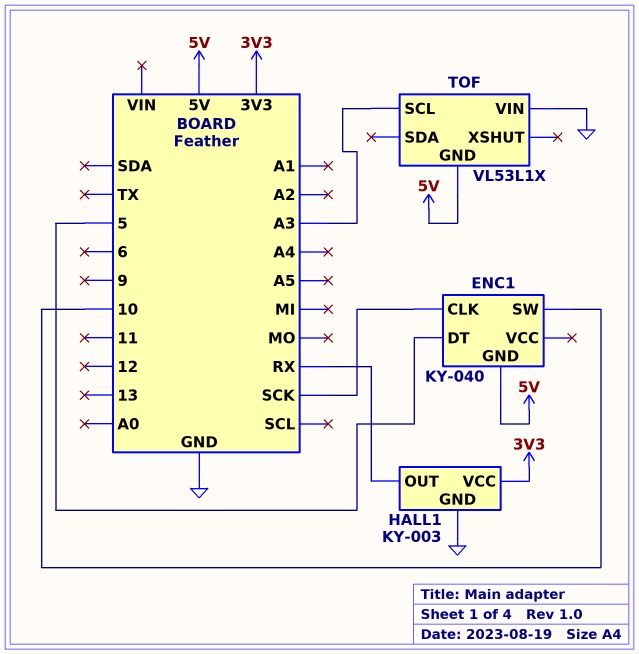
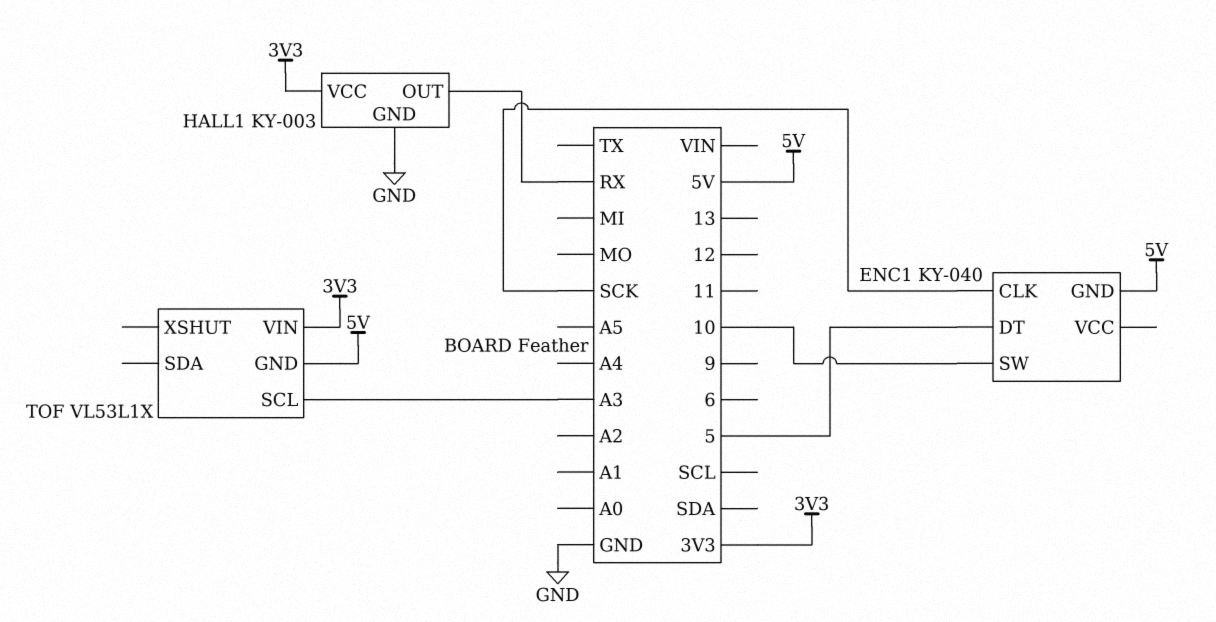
TOF pin VIN: GND -> 3V3

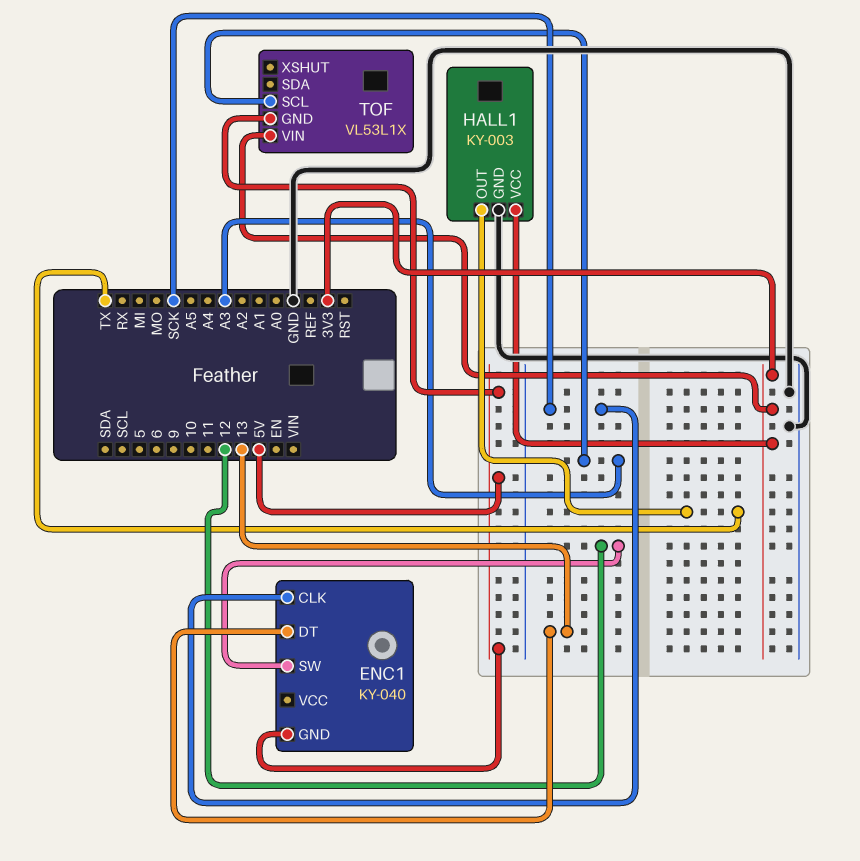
ENC1 pin DT: 5 -> 13
ENC1 pin SW: 10 -> 12
HALL1 pin OUT: RX -> TX

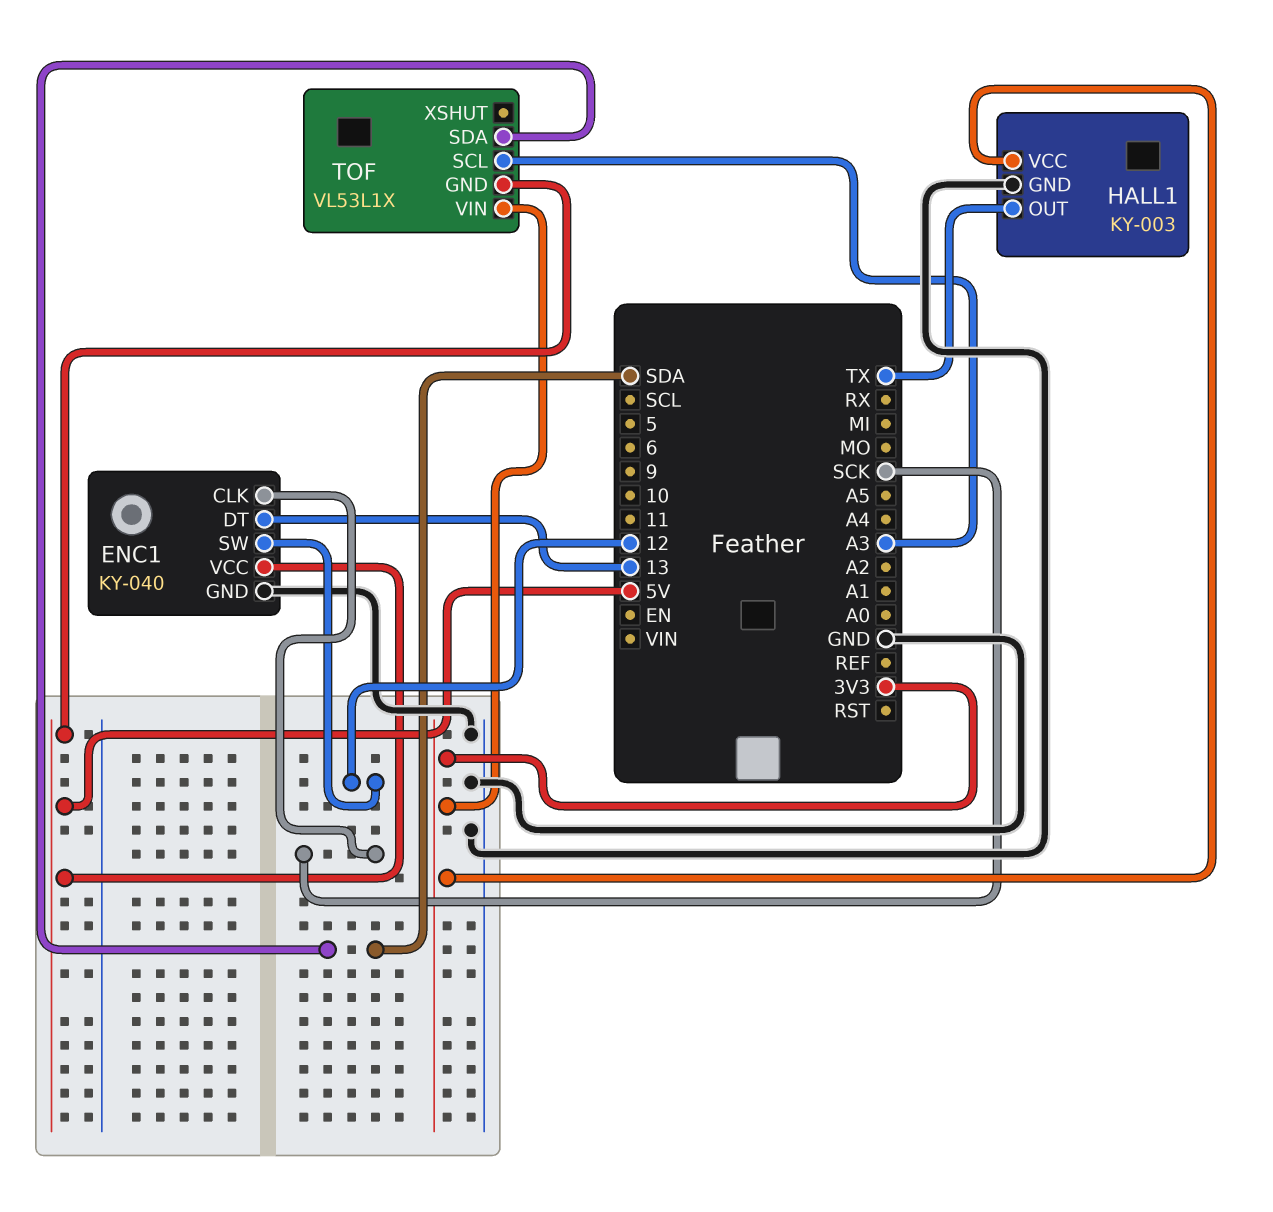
ENC1 pin GND: 5V -> GND
ENC1 pin VCC: none -> 5V
TOF pin SDA: none -> SDA

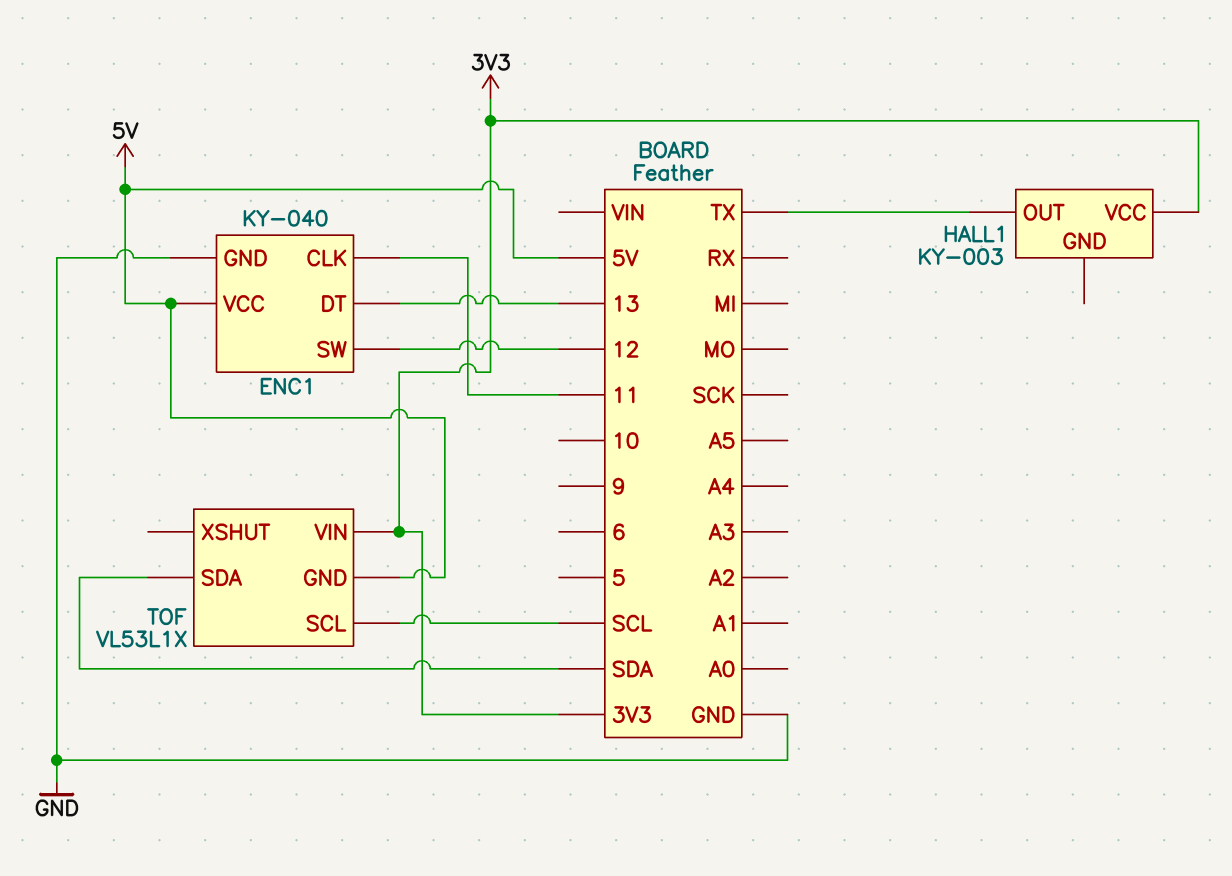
ENC1 pin CLK: SCK -> 11
HALL1 pin GND: GND -> none
TOF pin SCL: A3 -> SCL

